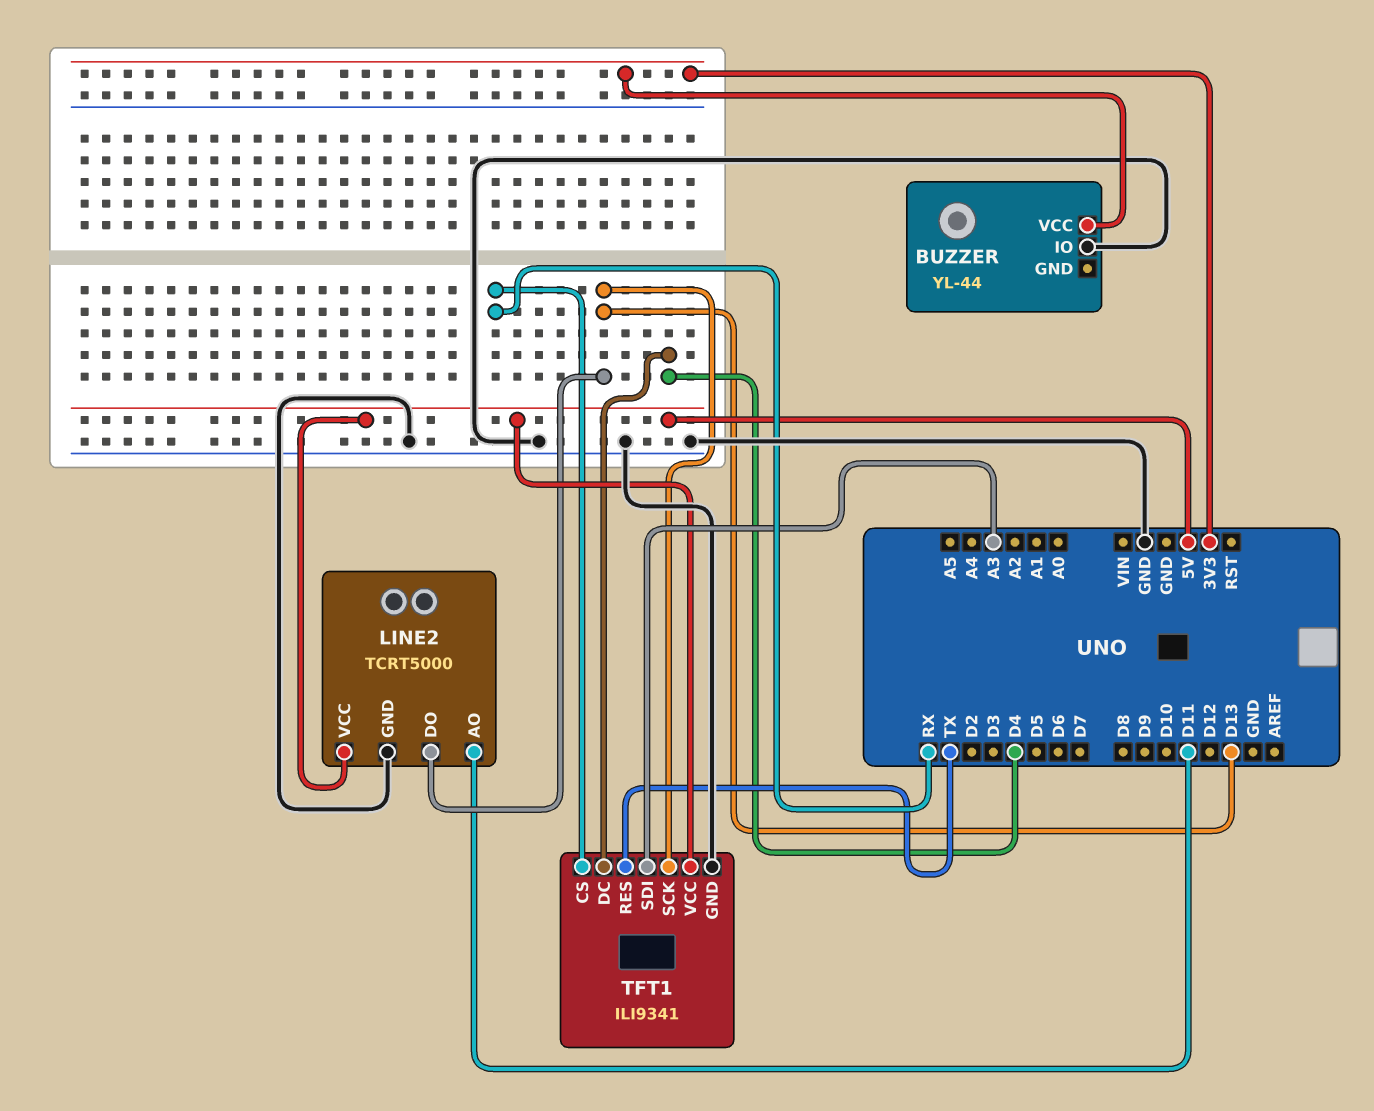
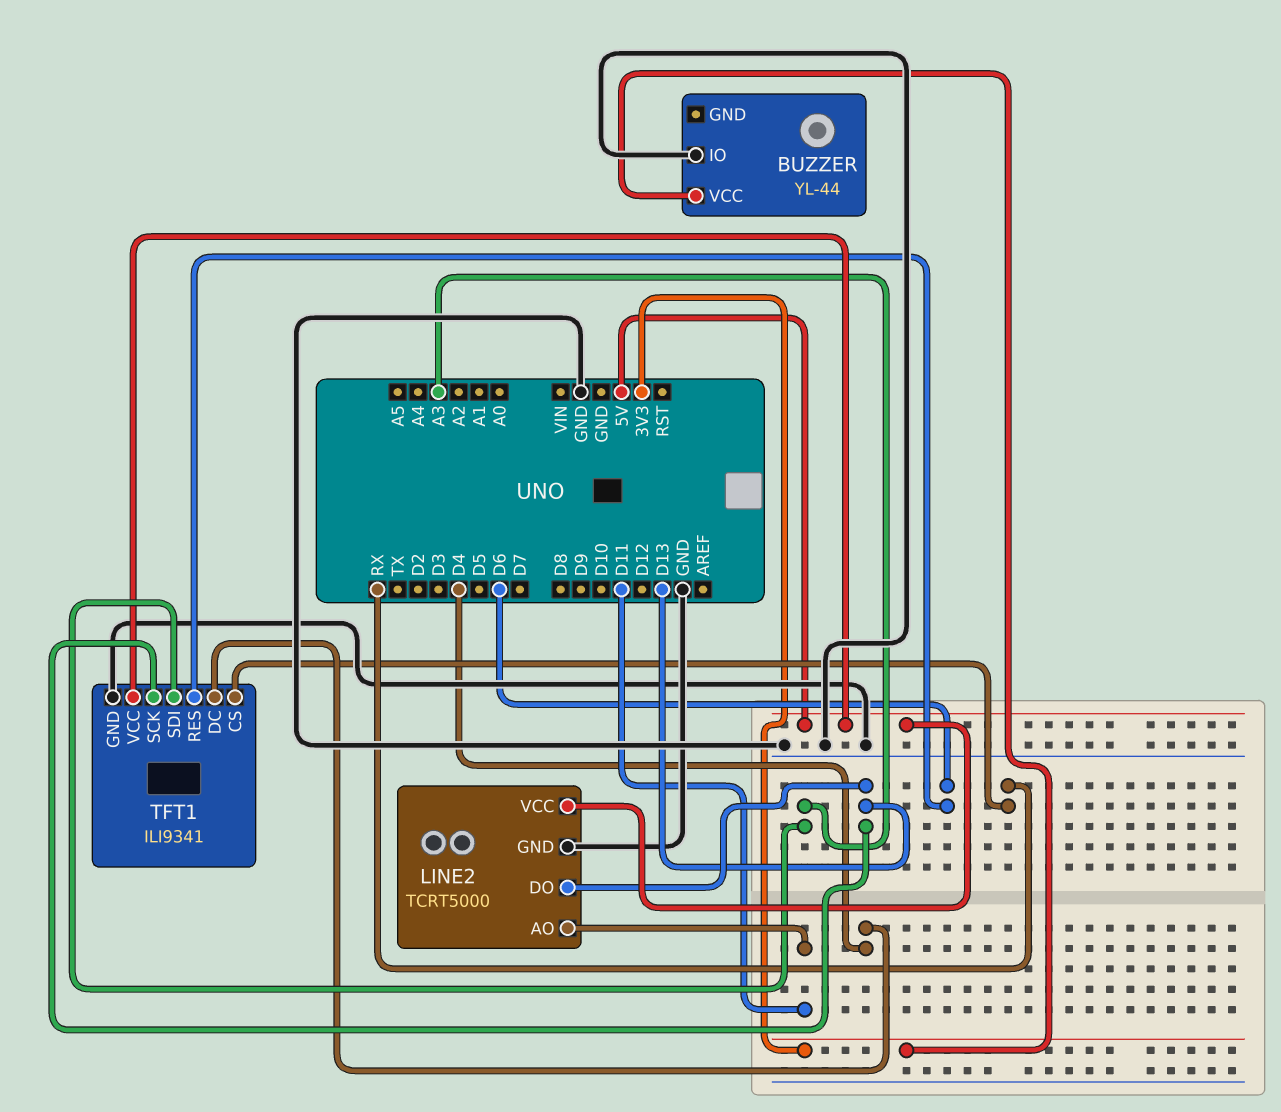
TFT1 pin RES: TX -> D6

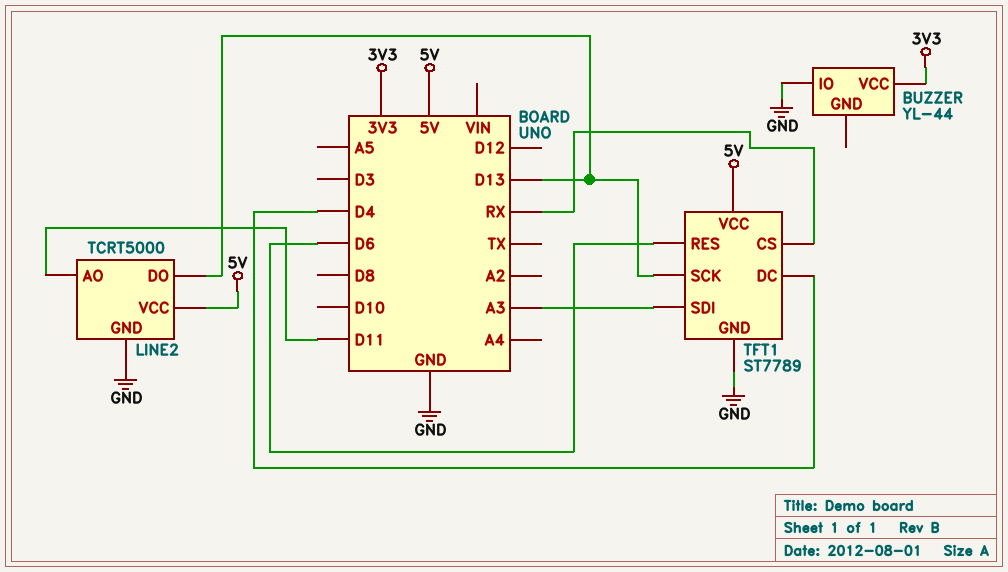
TFT1: ILI9341 -> ST7789

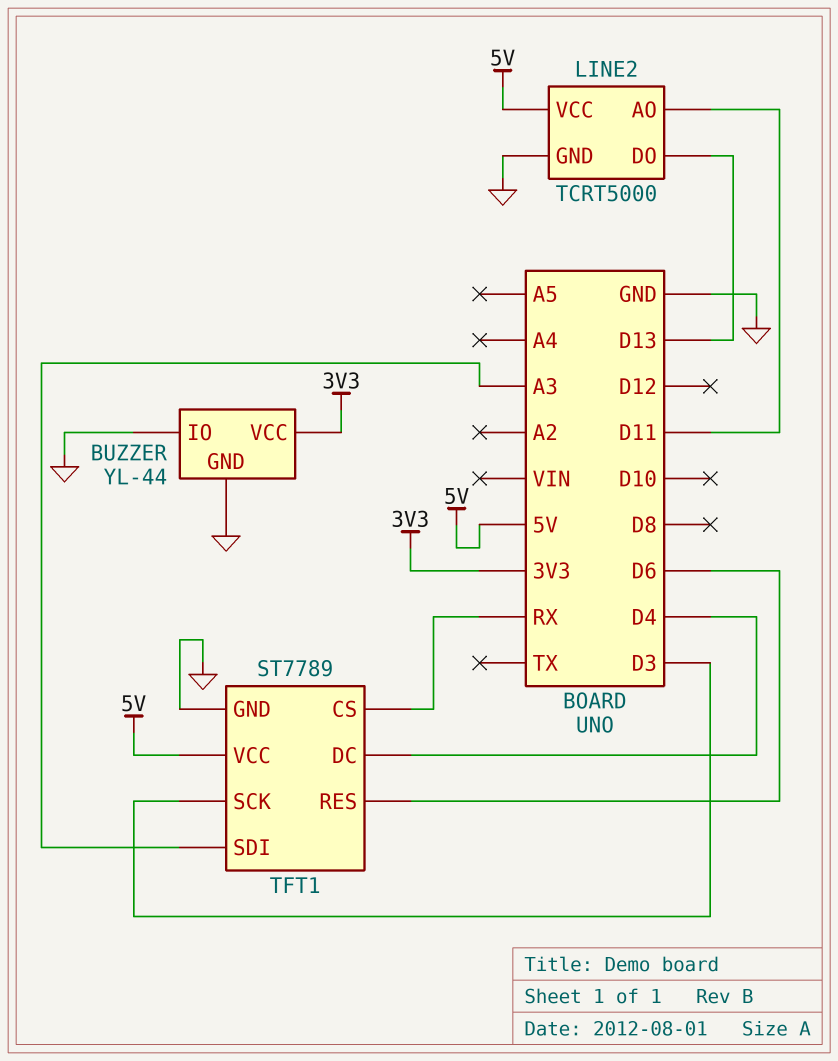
BUZZER pin GND: none -> GND
TFT1 pin SCK: D13 -> D3

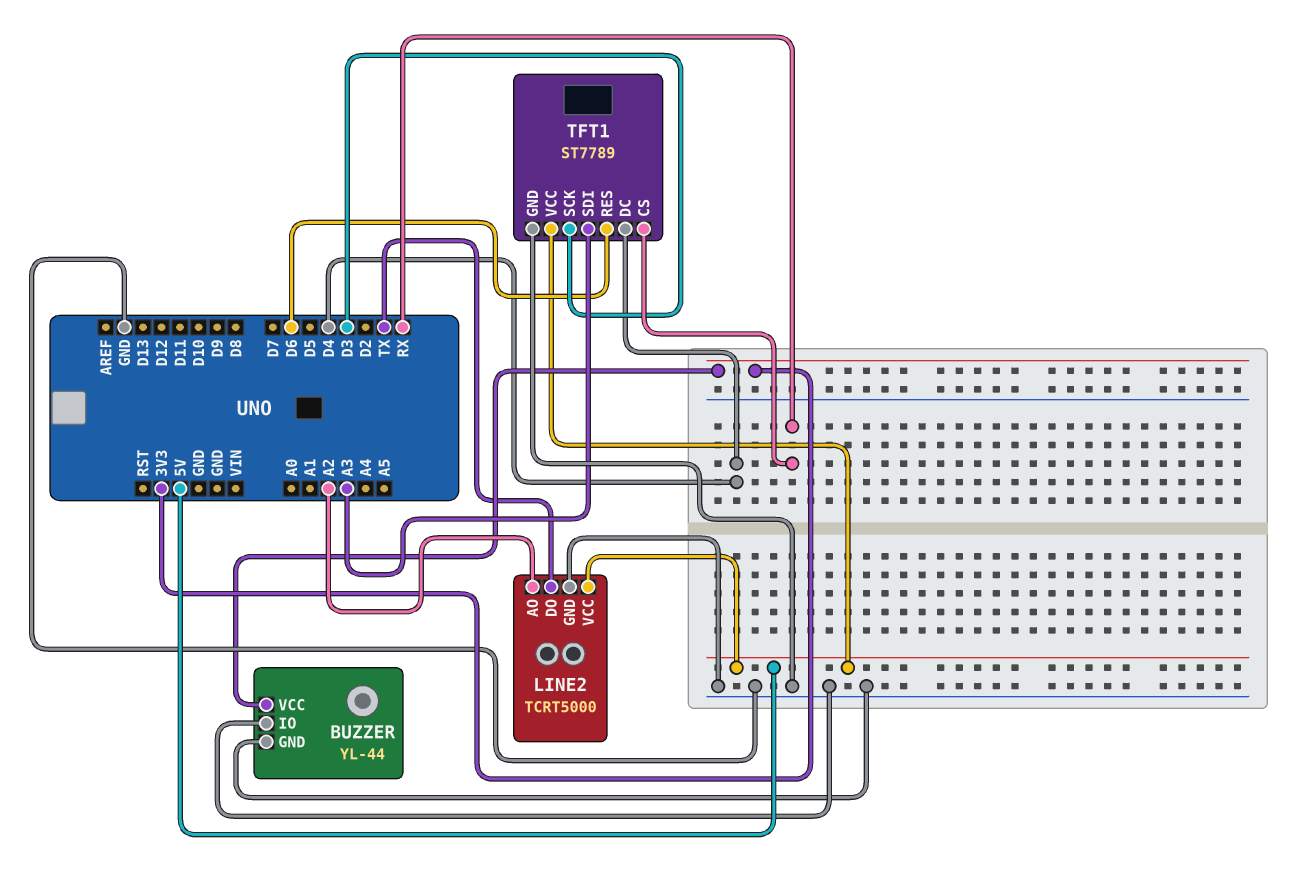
LINE2 pin AO: D11 -> A2
LINE2 pin DO: D13 -> TX

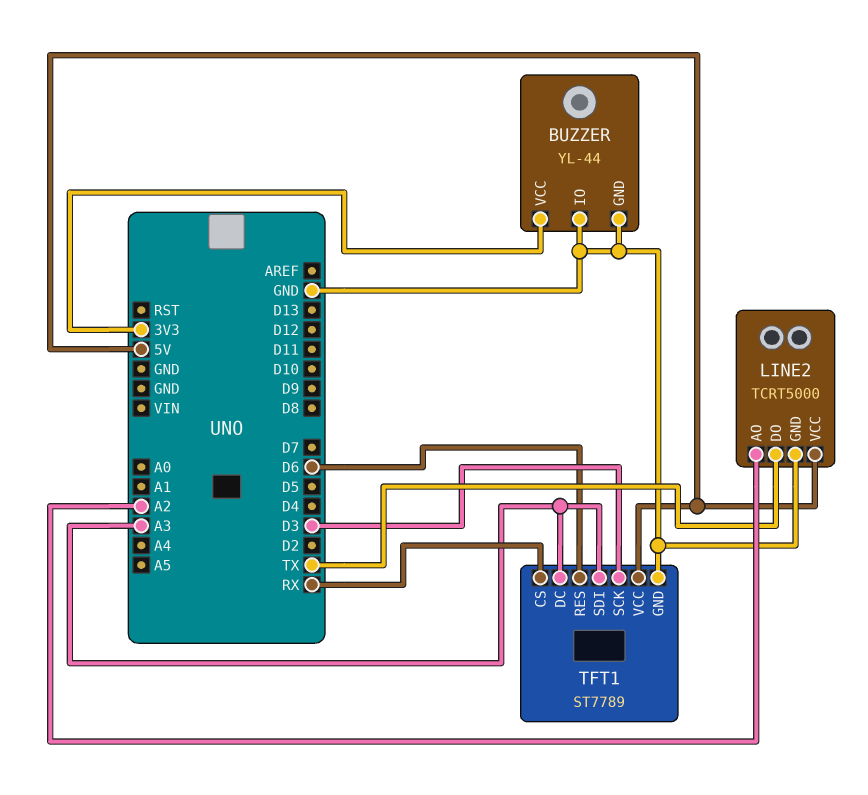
TFT1 pin DC: D4 -> A3

